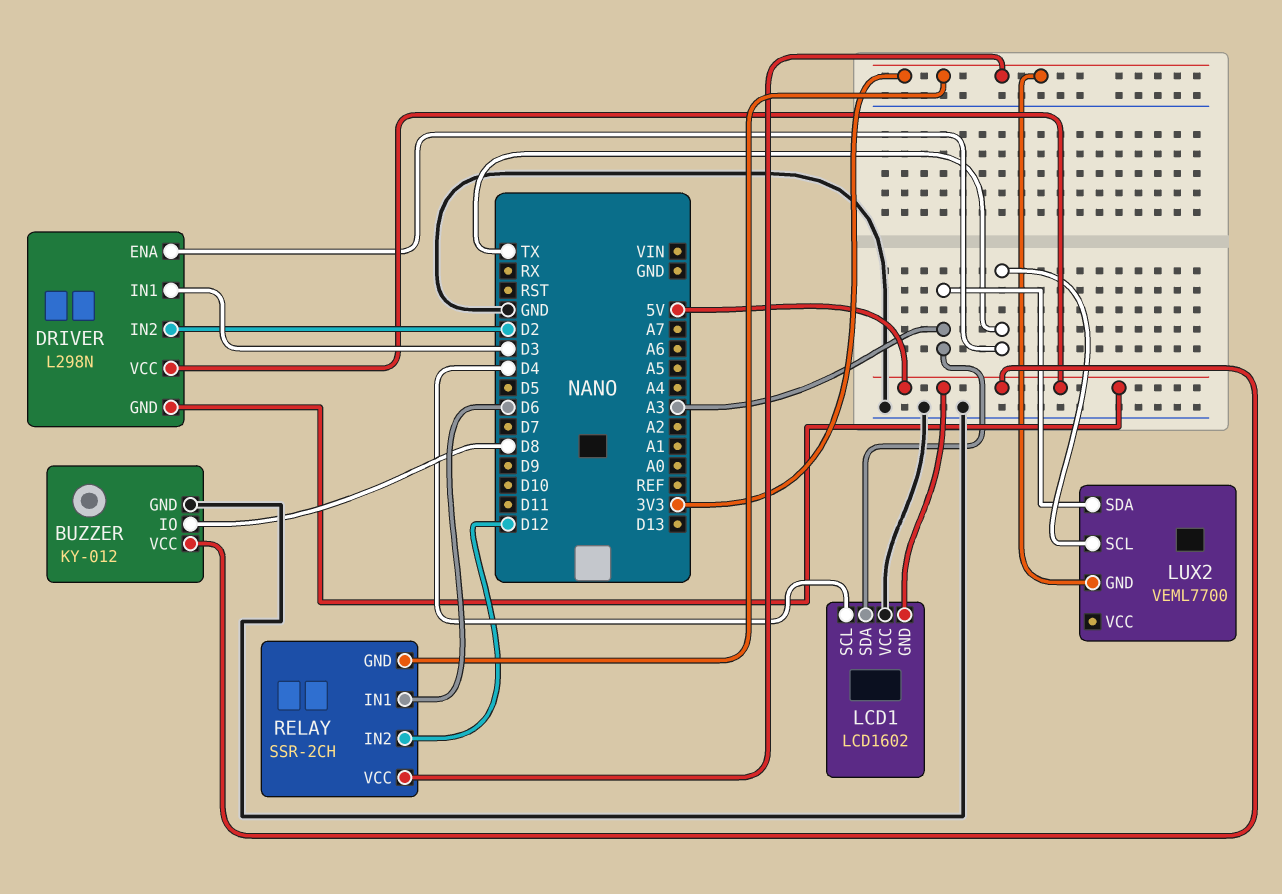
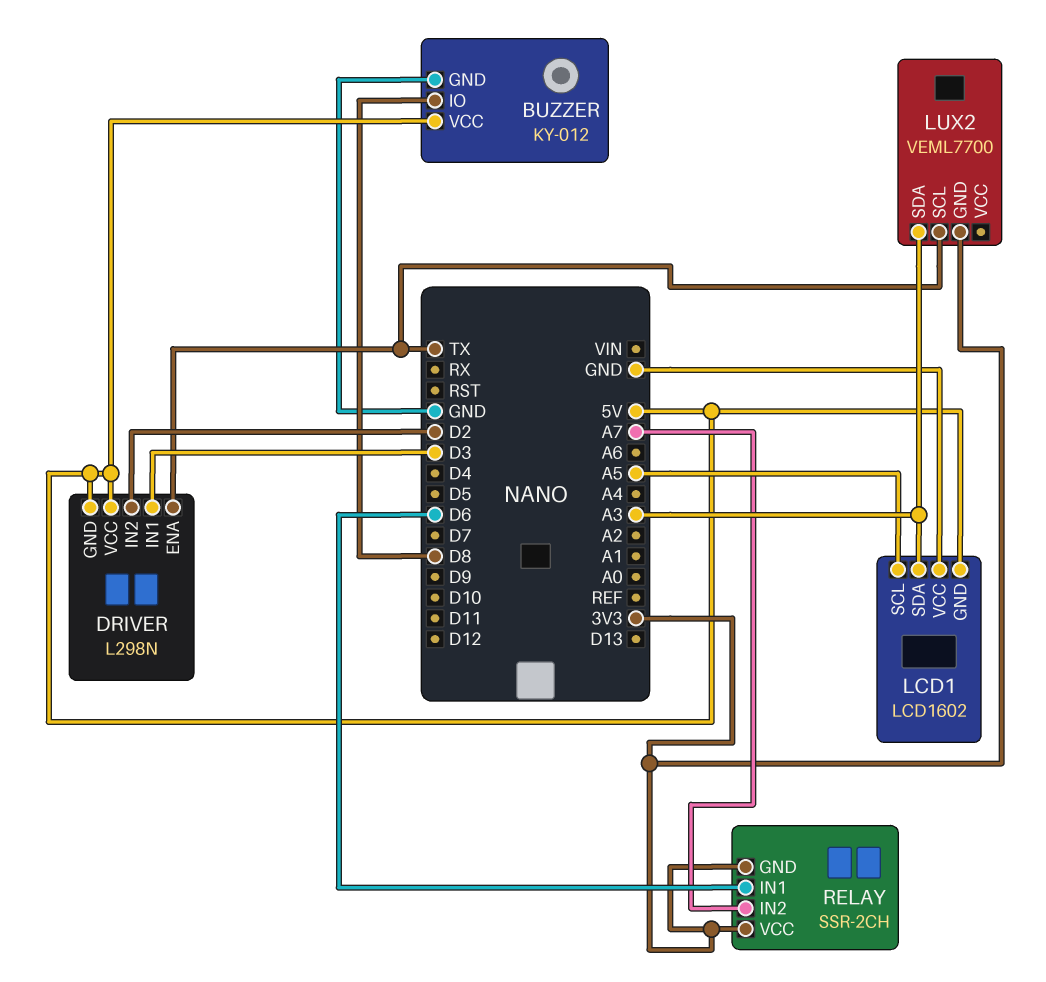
LCD1 pin SCL: D4 -> A5
RELAY pin IN2: D12 -> A7

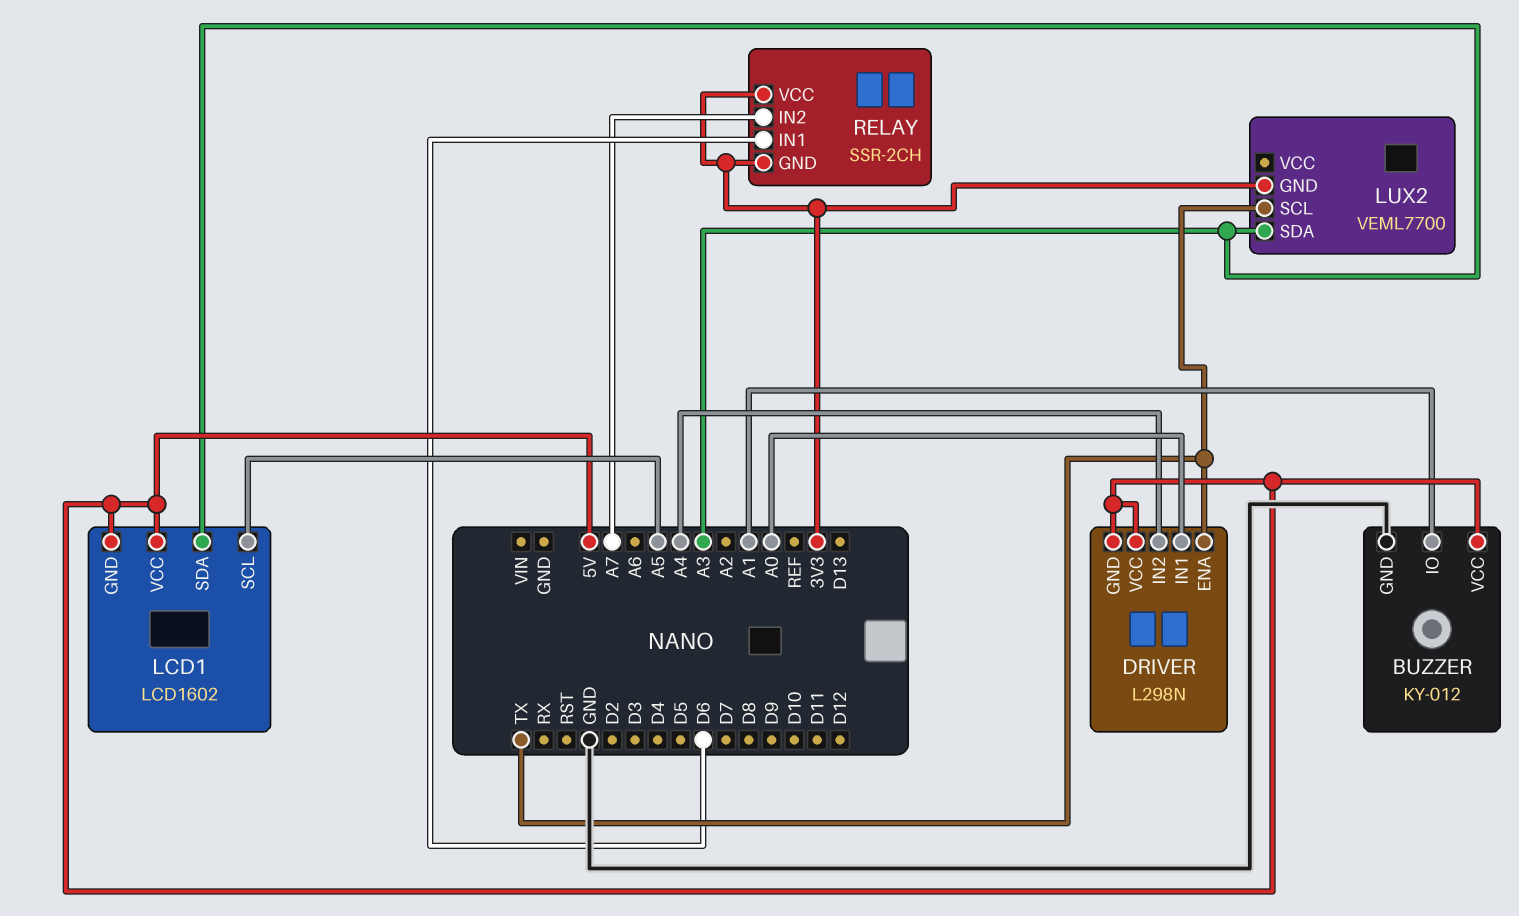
BUZZER pin IO: D8 -> A1
DRIVER pin IN1: D3 -> A0
DRIVER pin IN2: D2 -> A4
LCD1 pin VCC: GND -> 5V

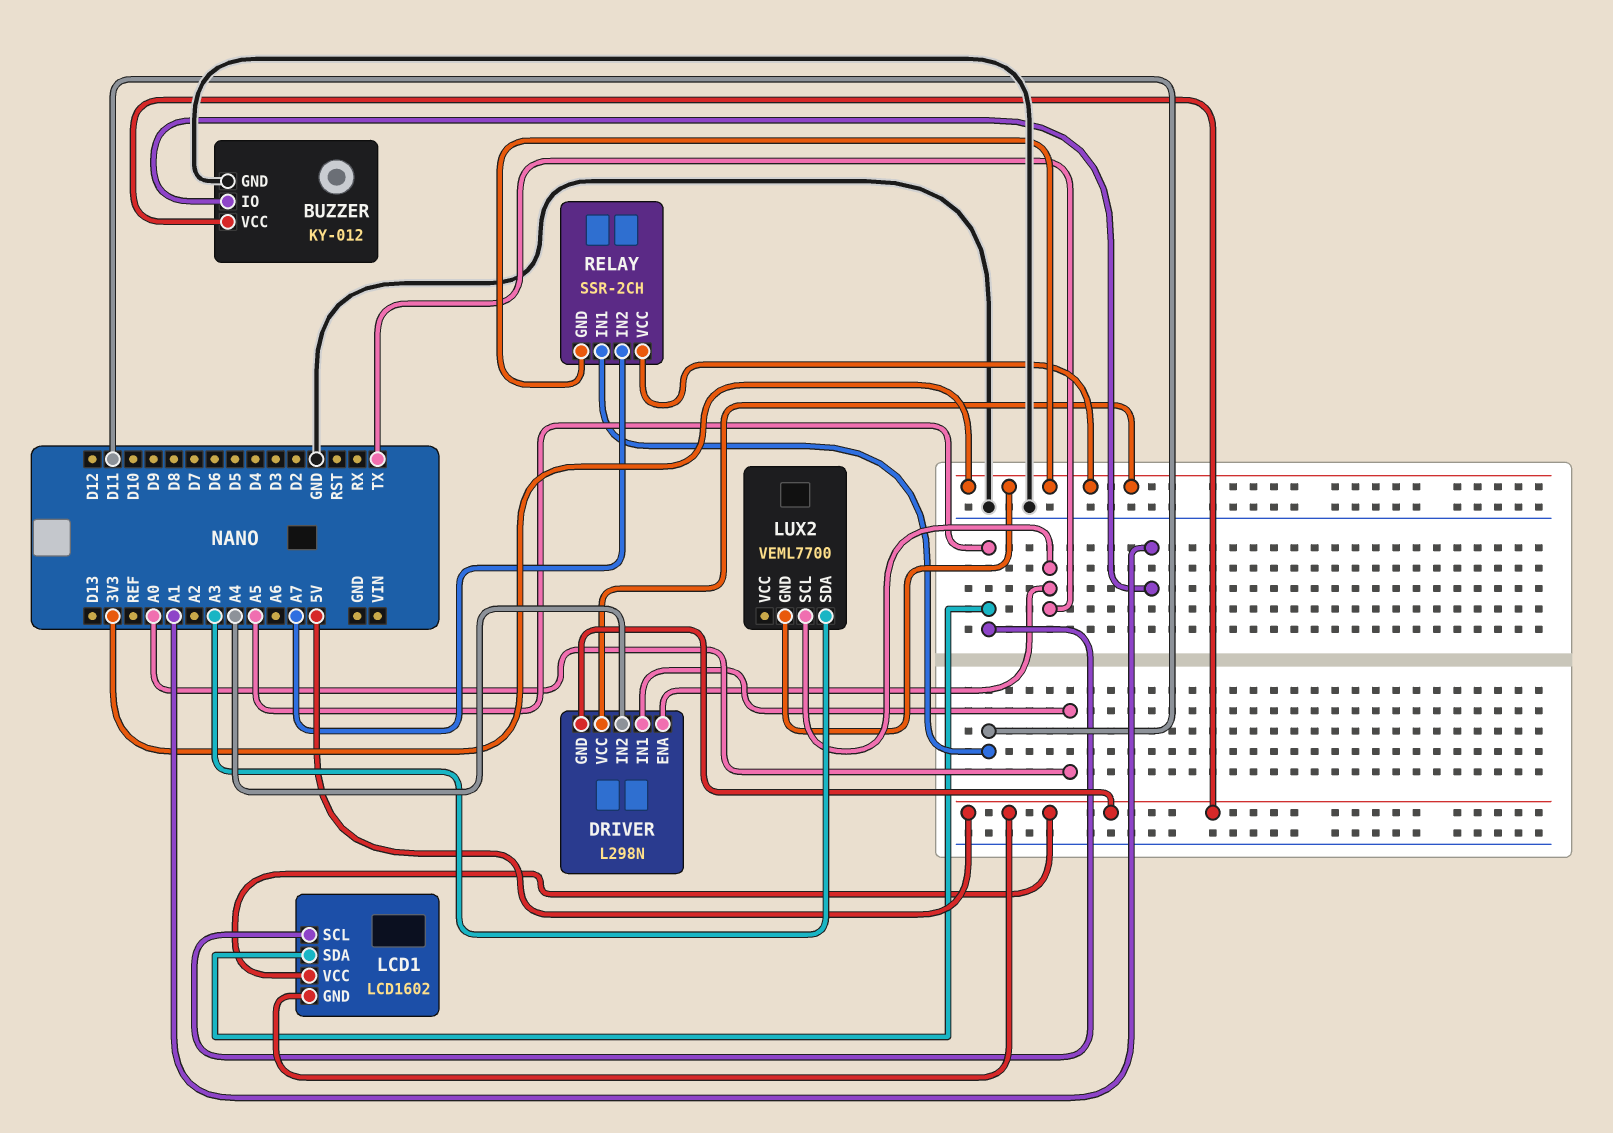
DRIVER pin VCC: 5V -> 3V3
LCD1 pin SDA: A3 -> A5
RELAY pin IN1: D6 -> D11

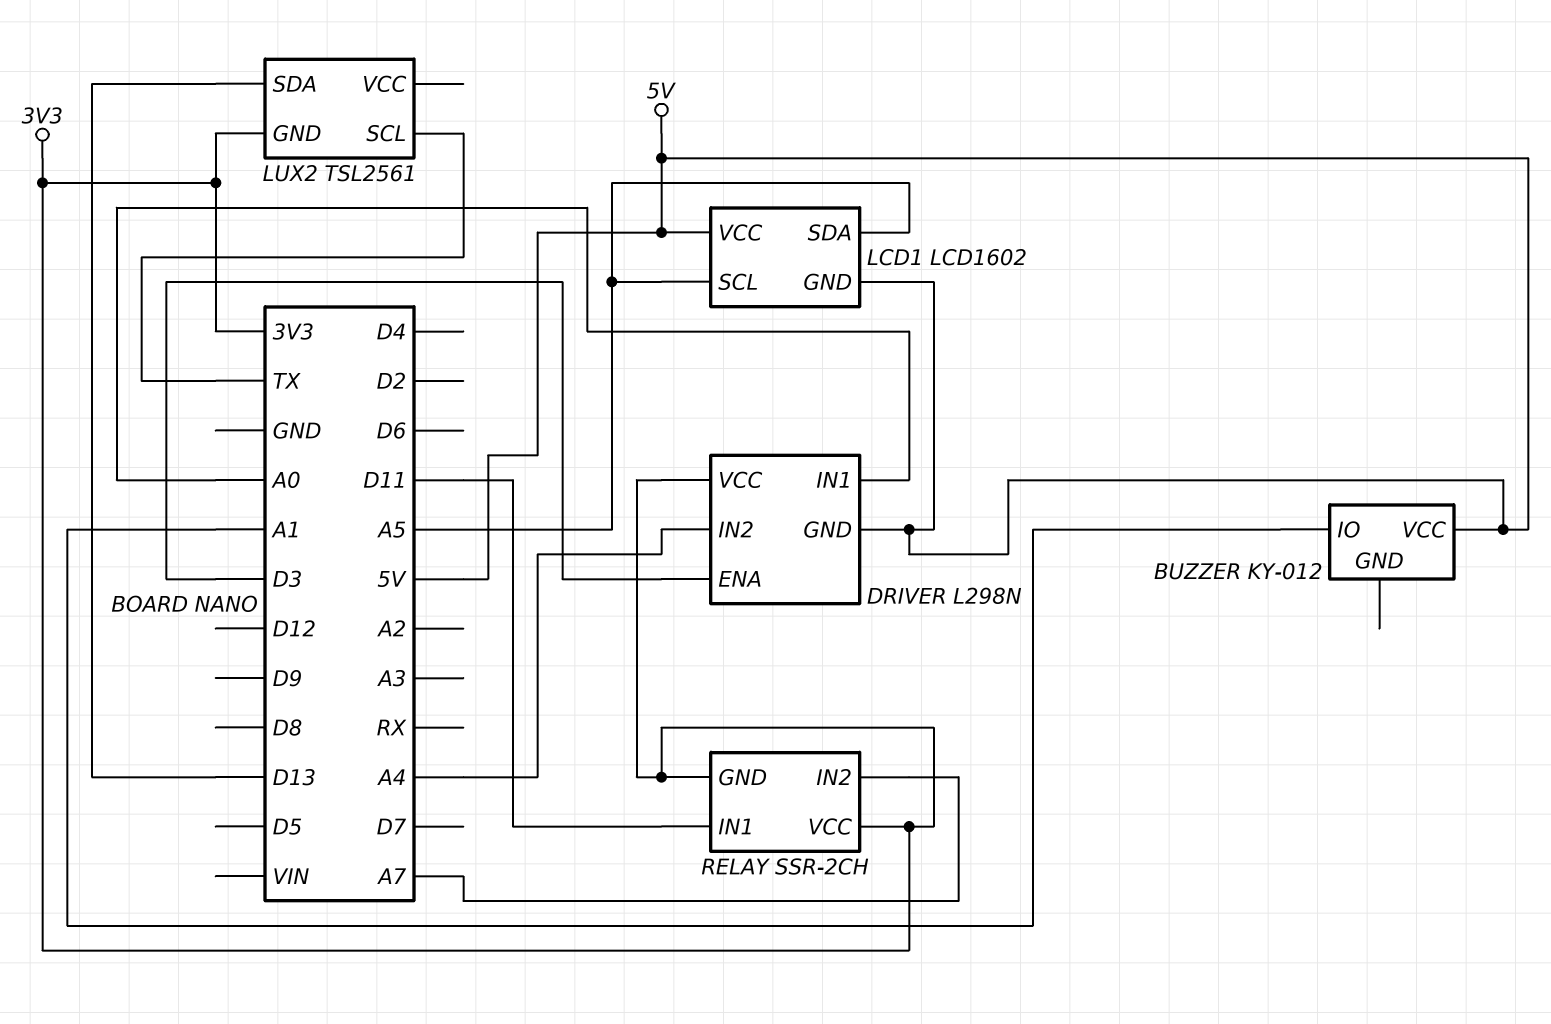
BUZZER pin GND: GND -> none
DRIVER pin ENA: TX -> D3
LUX2: VEML7700 -> TSL2561
LUX2 pin SDA: A3 -> D13

